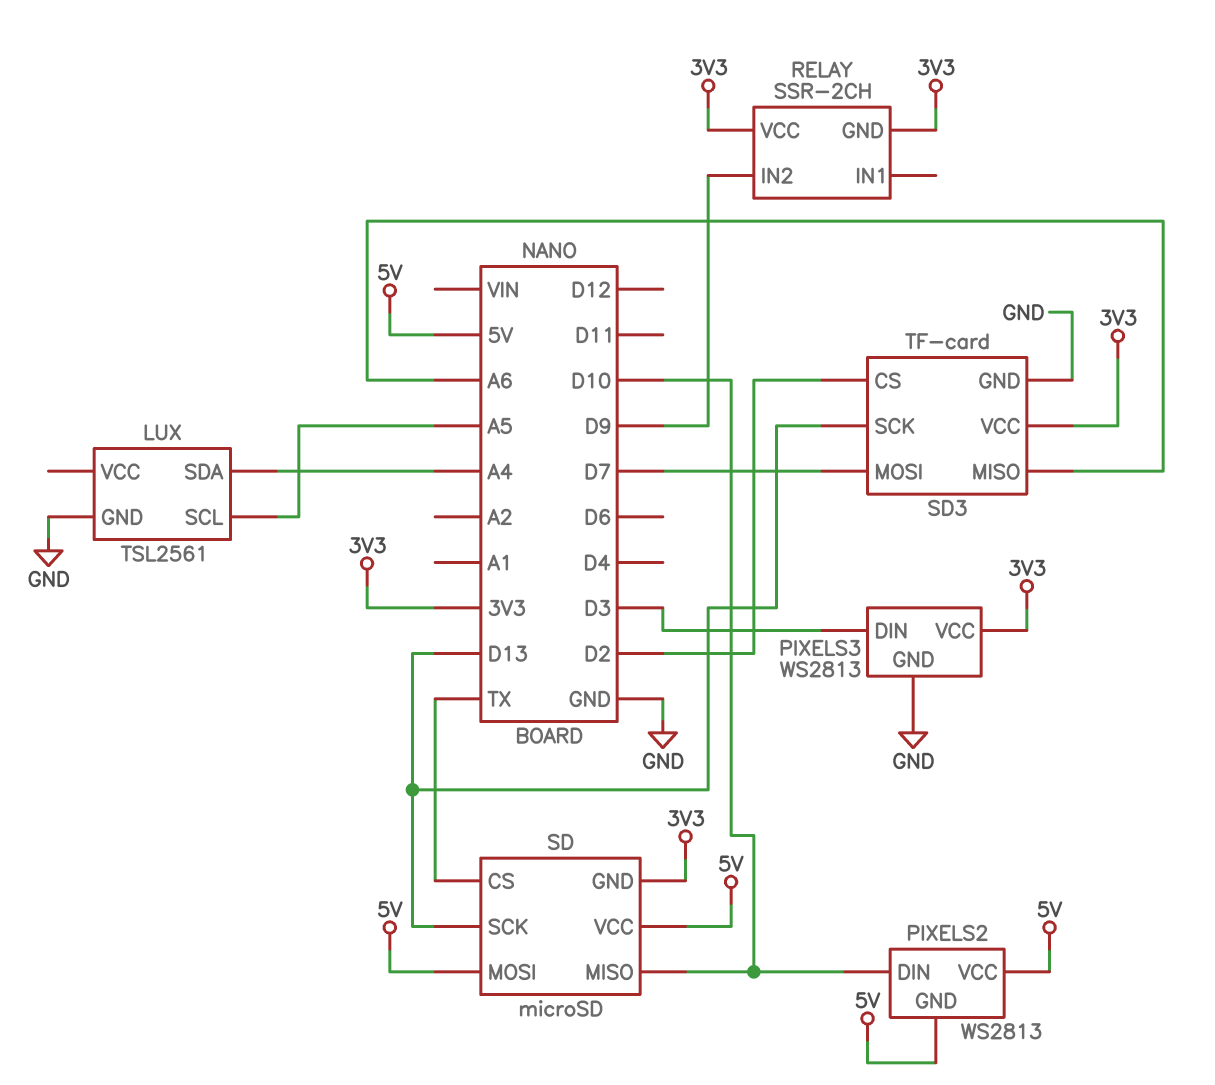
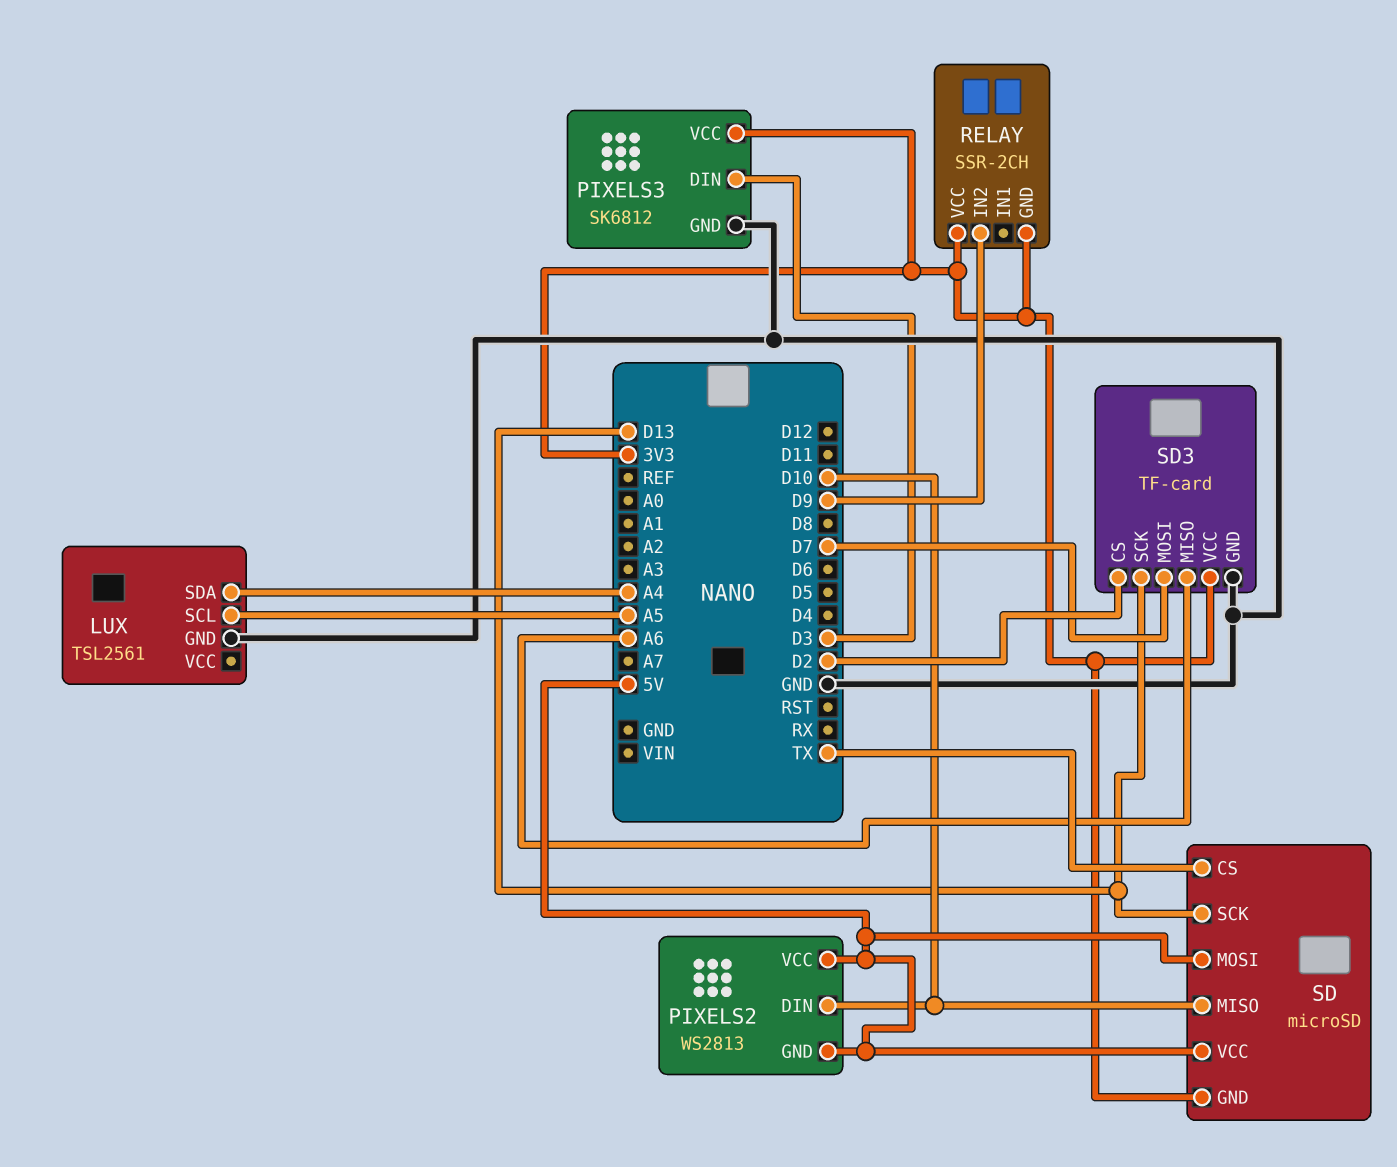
PIXELS3: WS2813 -> SK6812

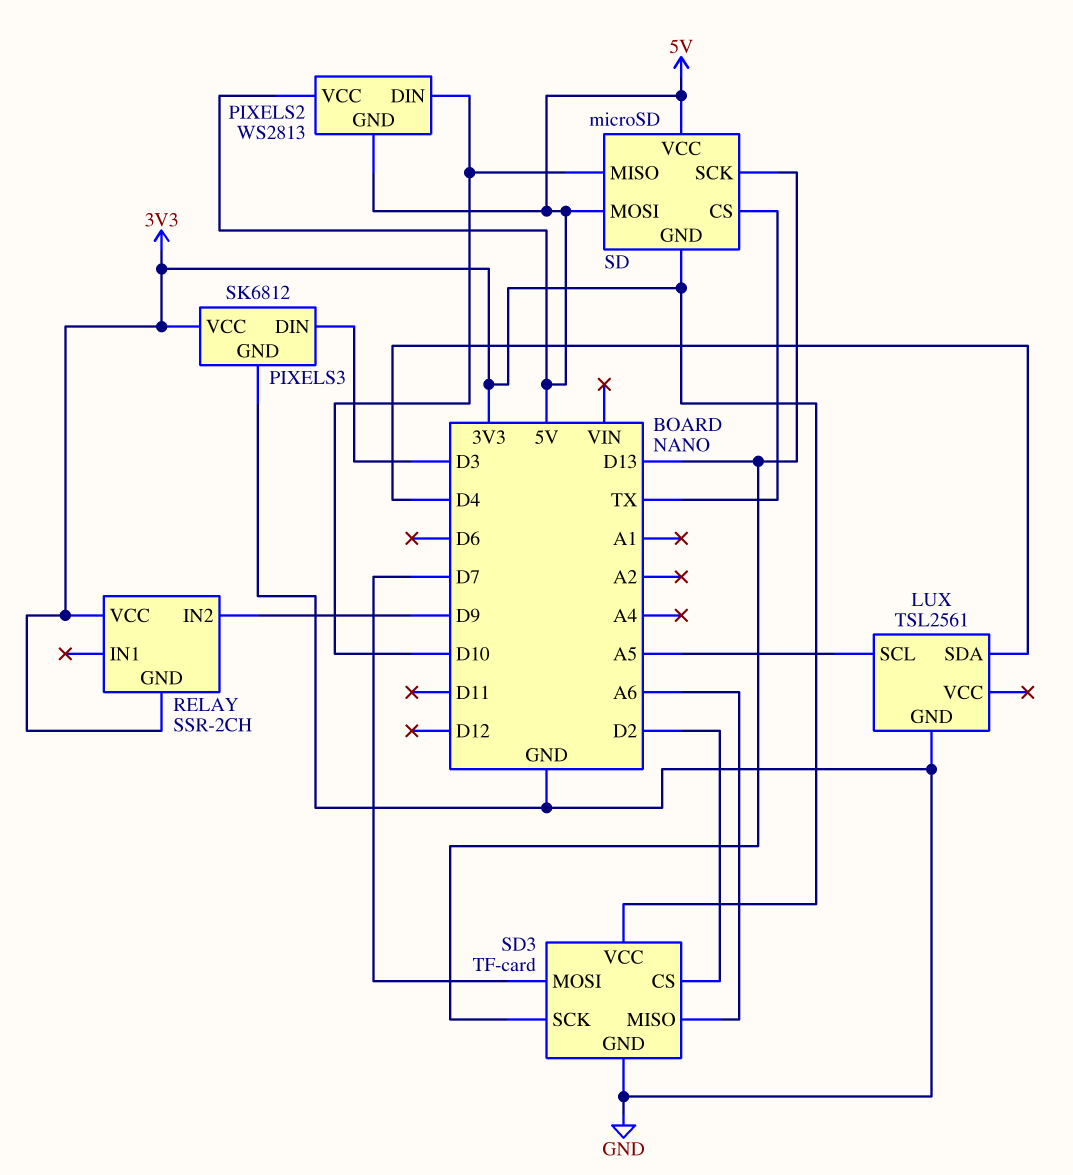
LUX pin SDA: A4 -> D4

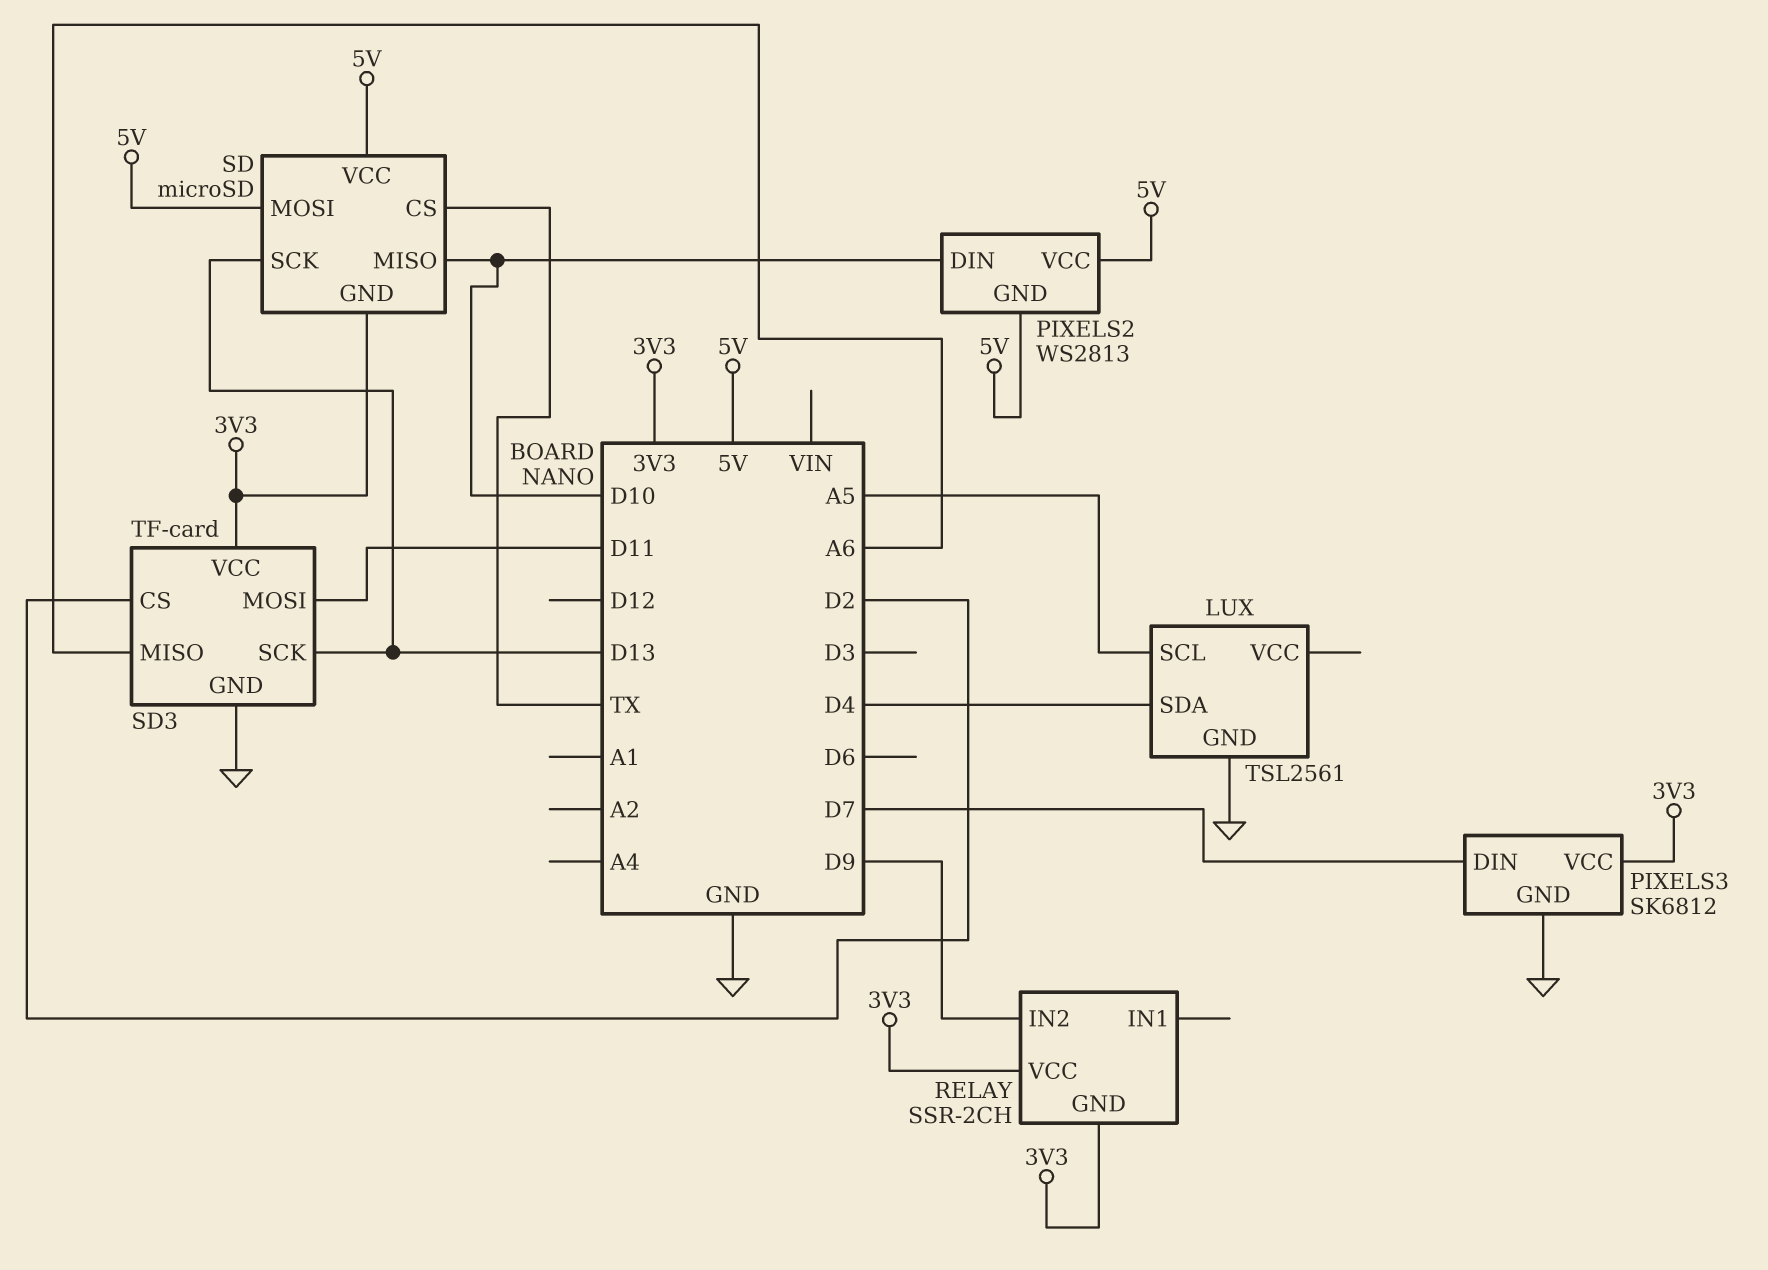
PIXELS3 pin DIN: D3 -> D7
SD3 pin MOSI: D7 -> D11

